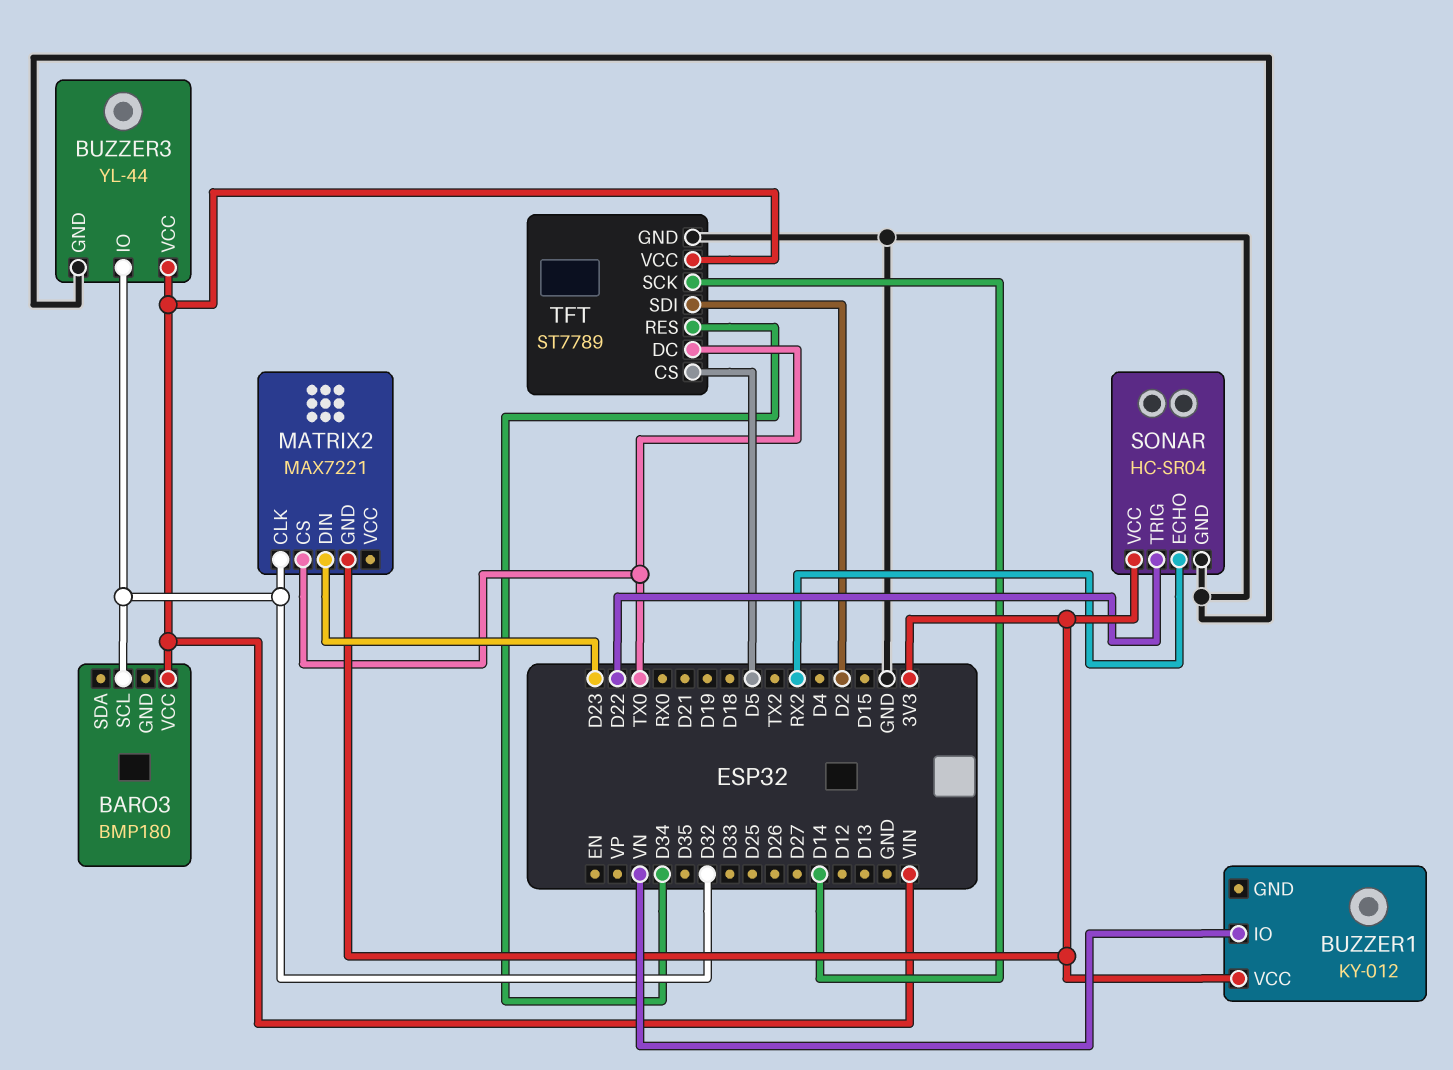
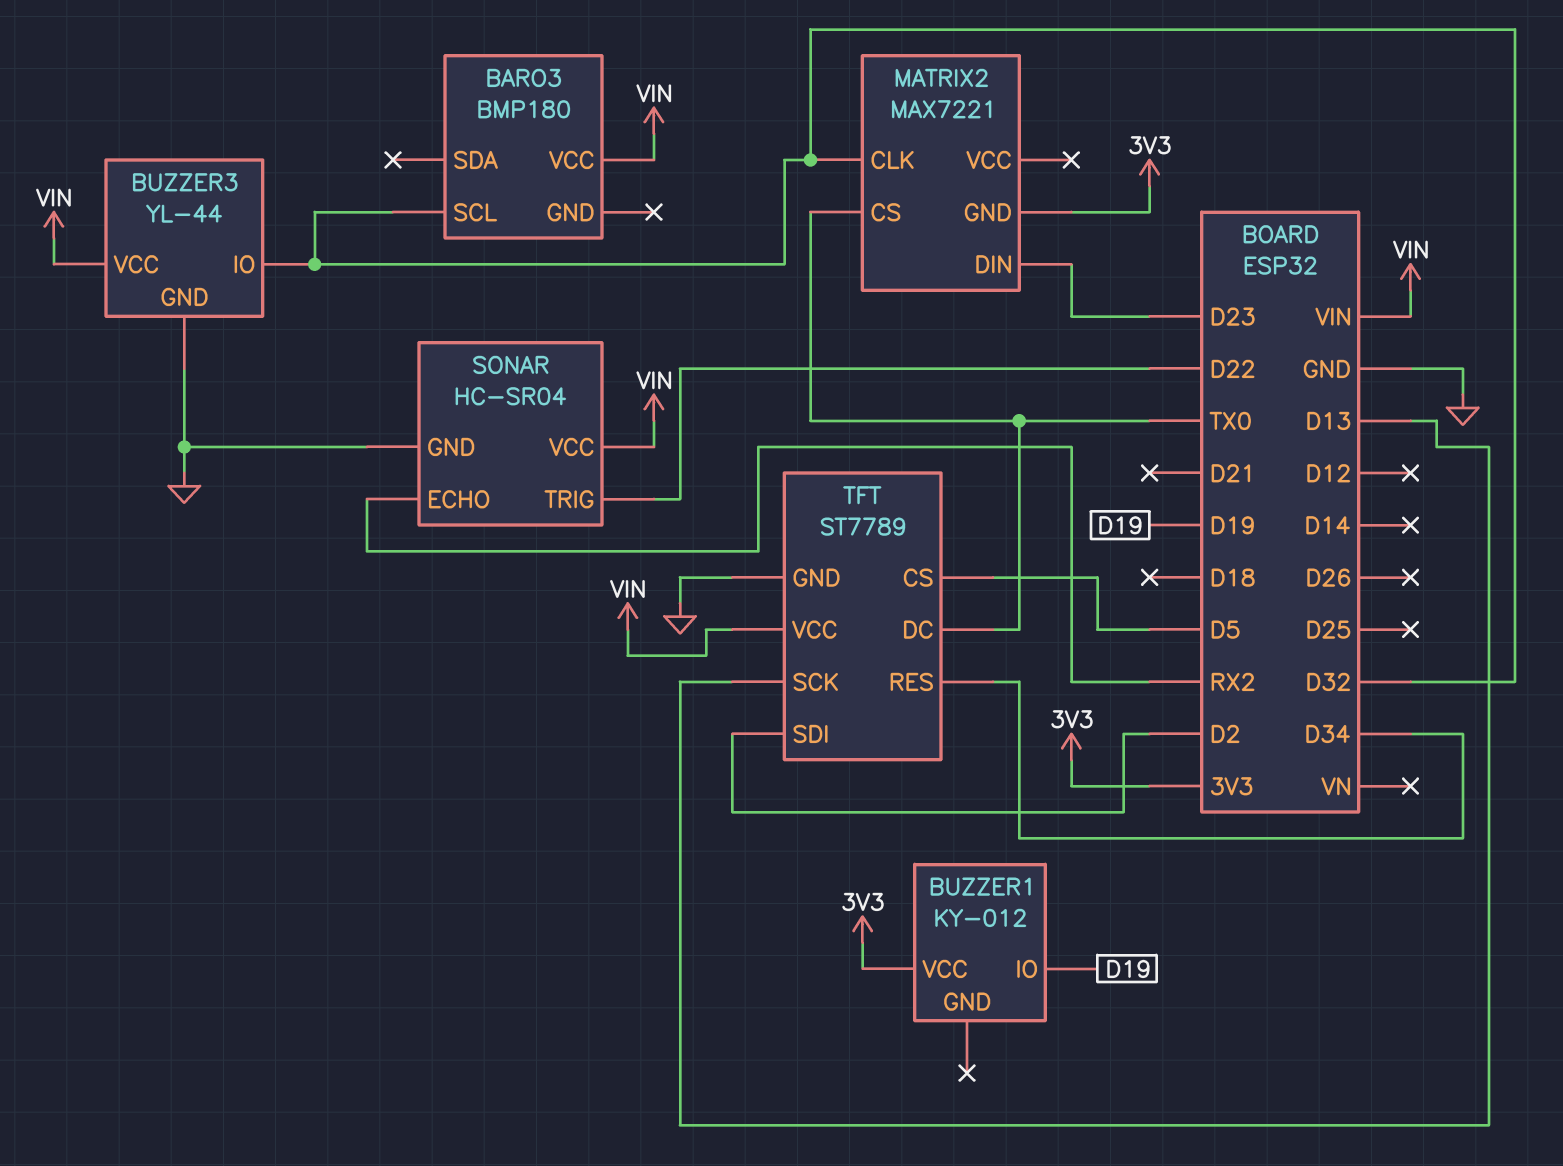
BUZZER1 pin IO: VN -> D19
SONAR pin VCC: 3V3 -> VIN
TFT pin SCK: D14 -> D13

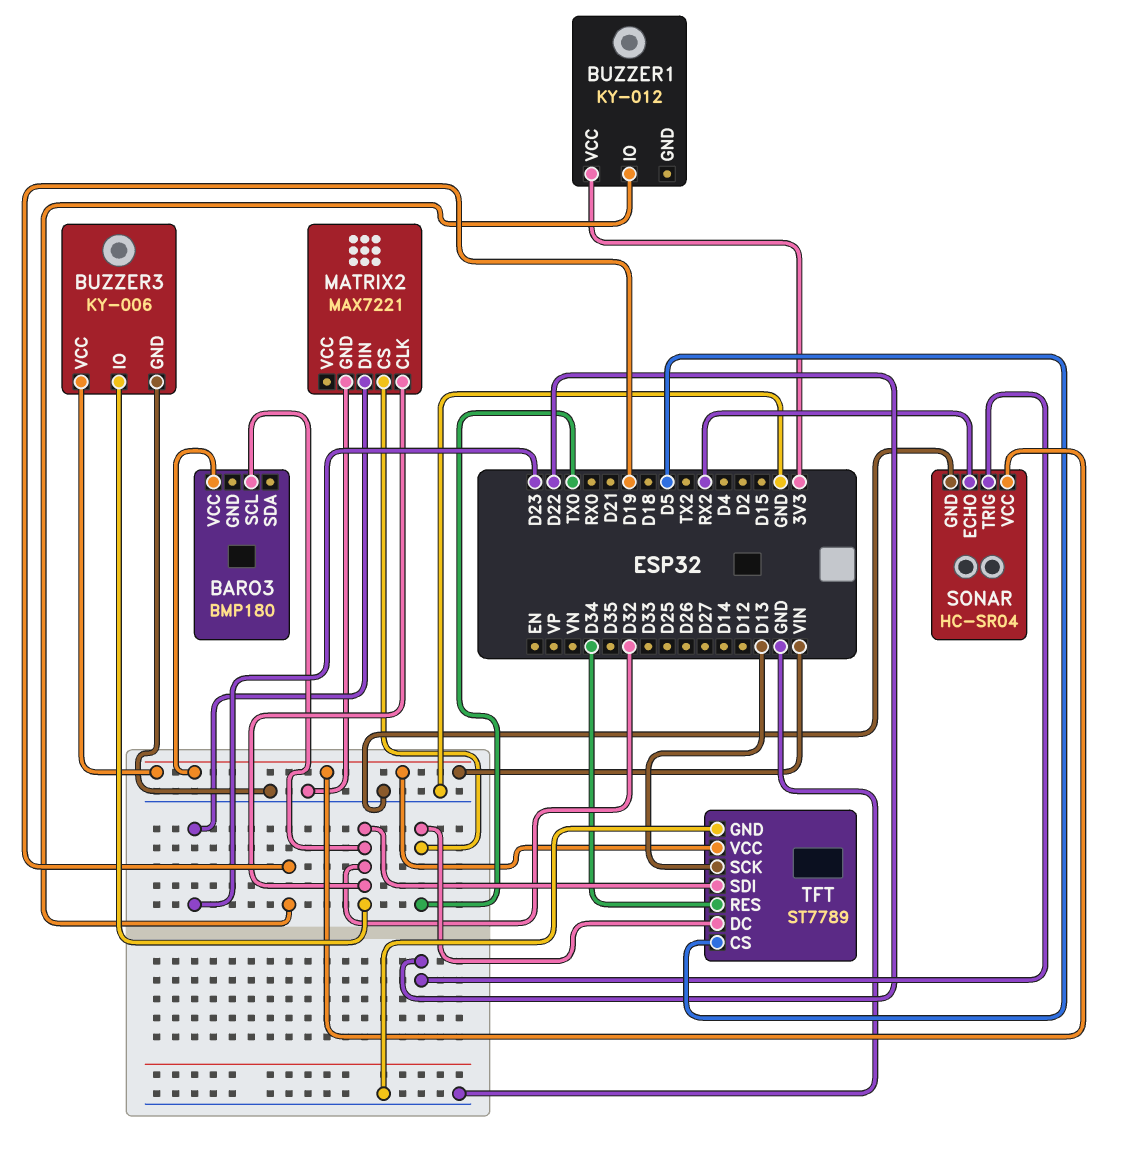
BUZZER3: YL-44 -> KY-006
MATRIX2 pin GND: 3V3 -> GND
TFT pin SDI: D2 -> D32

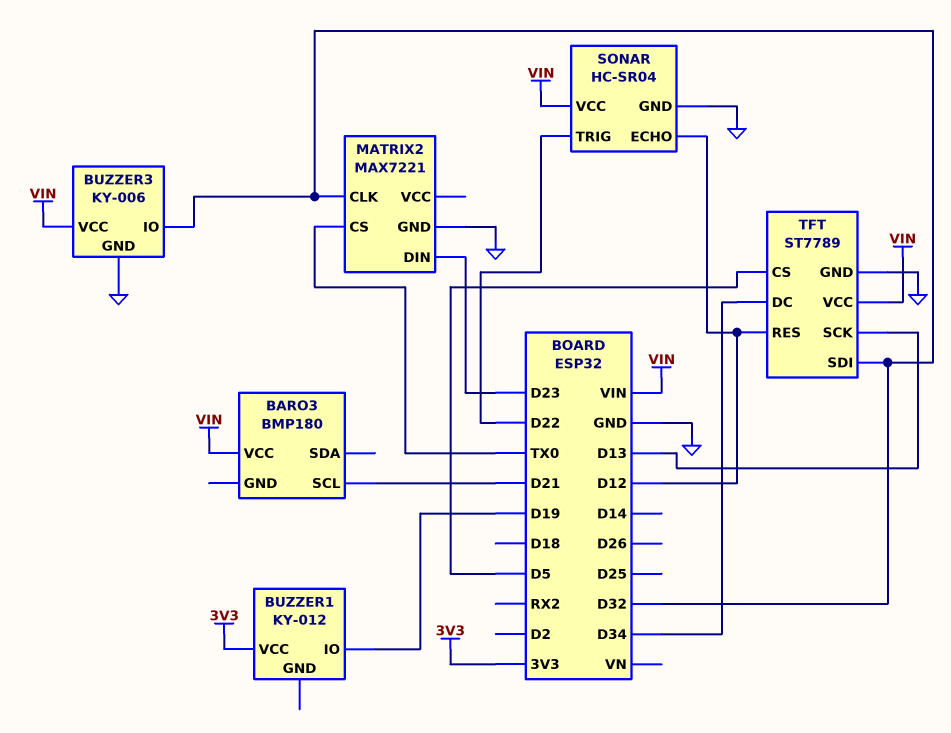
BARO3 pin SCL: D32 -> D21
SONAR pin ECHO: RX2 -> D12
TFT pin DC: TX0 -> D34
TFT pin RES: D34 -> D12

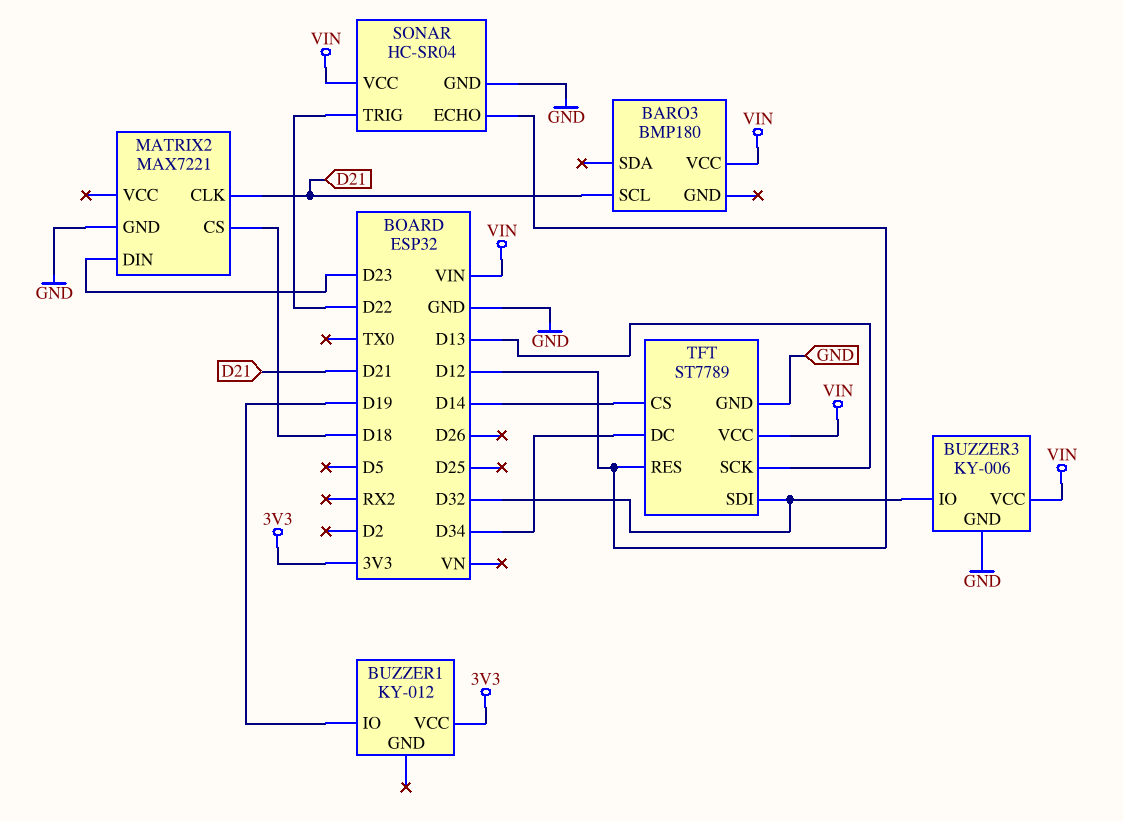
MATRIX2 pin CLK: D32 -> D21
MATRIX2 pin CS: TX0 -> D18
TFT pin CS: D5 -> D14

